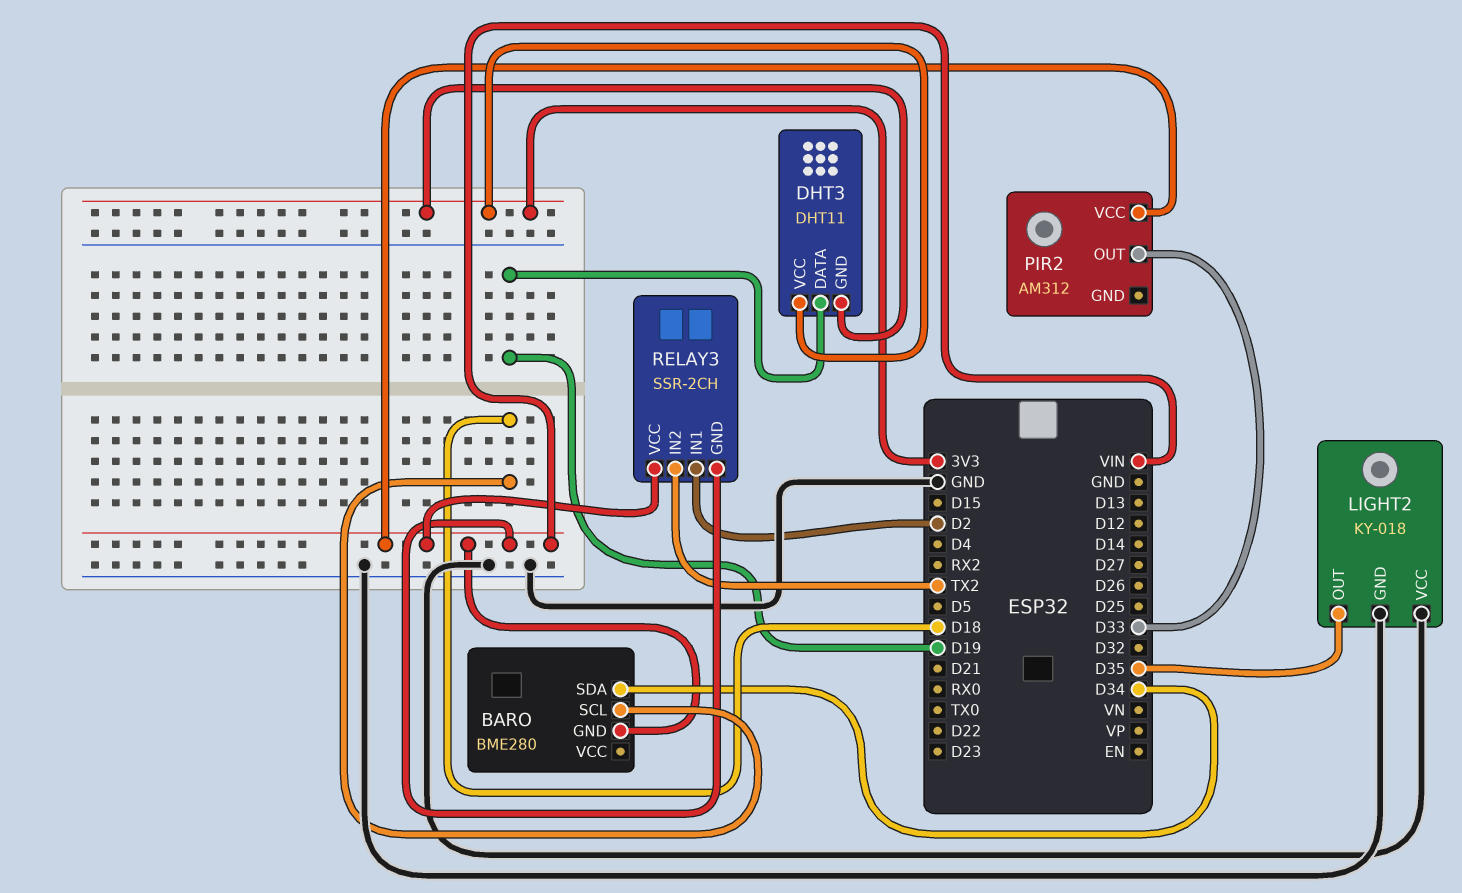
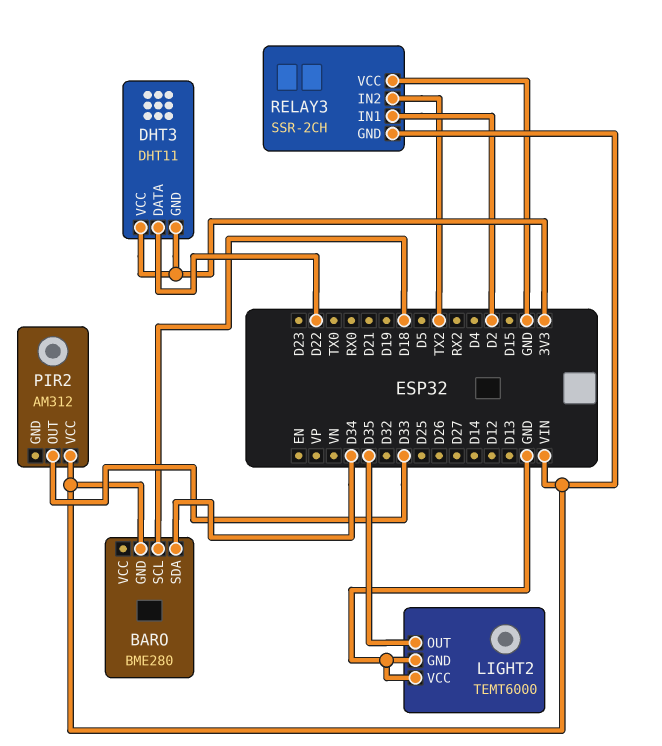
DHT3 pin DATA: D19 -> D22
LIGHT2: KY-018 -> TEMT6000
RELAY3 pin VCC: VIN -> GND

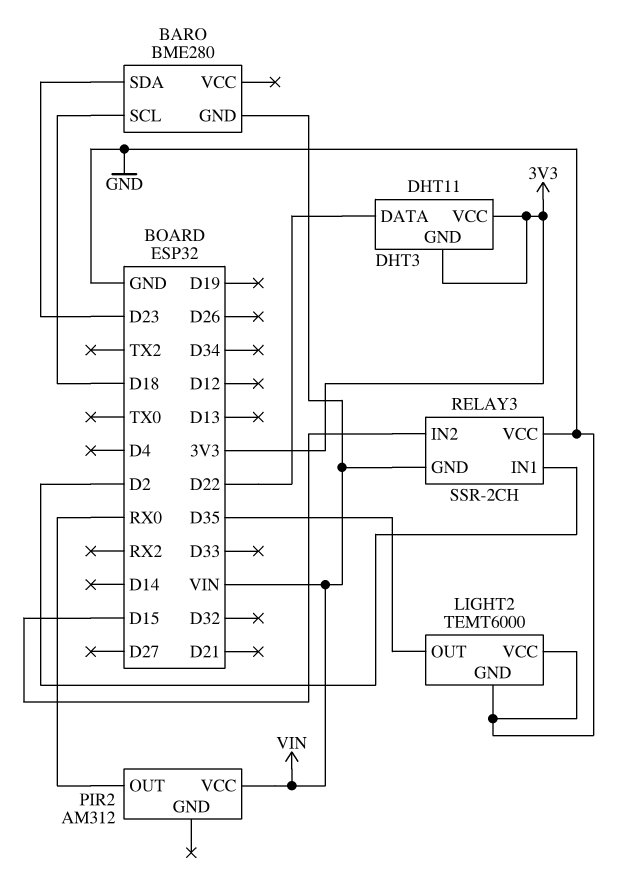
BARO pin SDA: D34 -> D23
PIR2 pin OUT: D33 -> RX0
RELAY3 pin IN2: TX2 -> D15

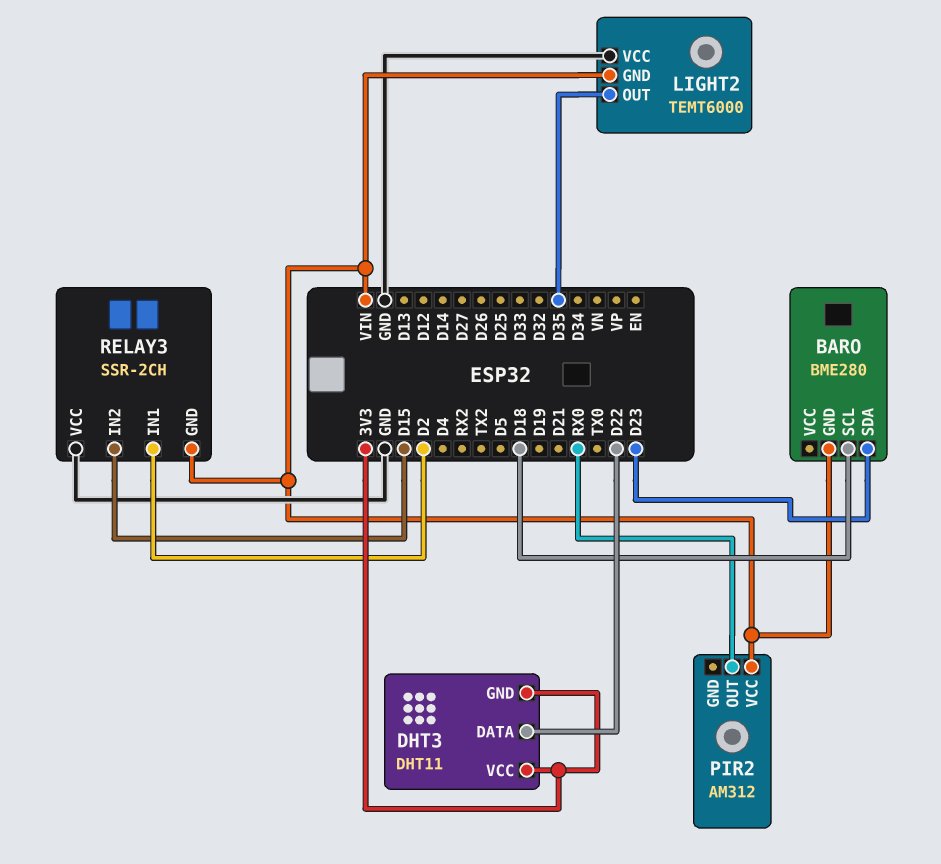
LIGHT2 pin GND: GND -> VIN

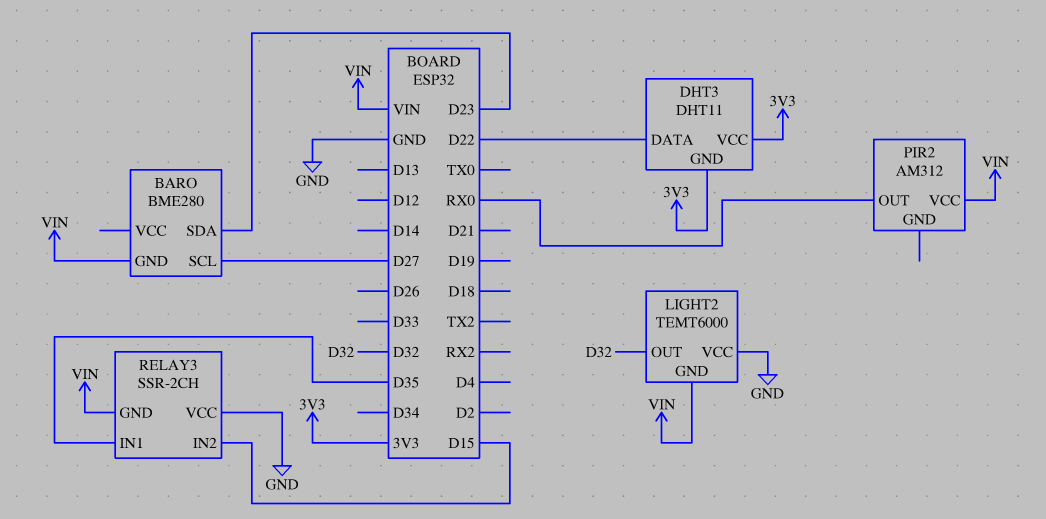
BARO pin SCL: D18 -> D27
LIGHT2 pin OUT: D35 -> D32
RELAY3 pin IN1: D2 -> D35

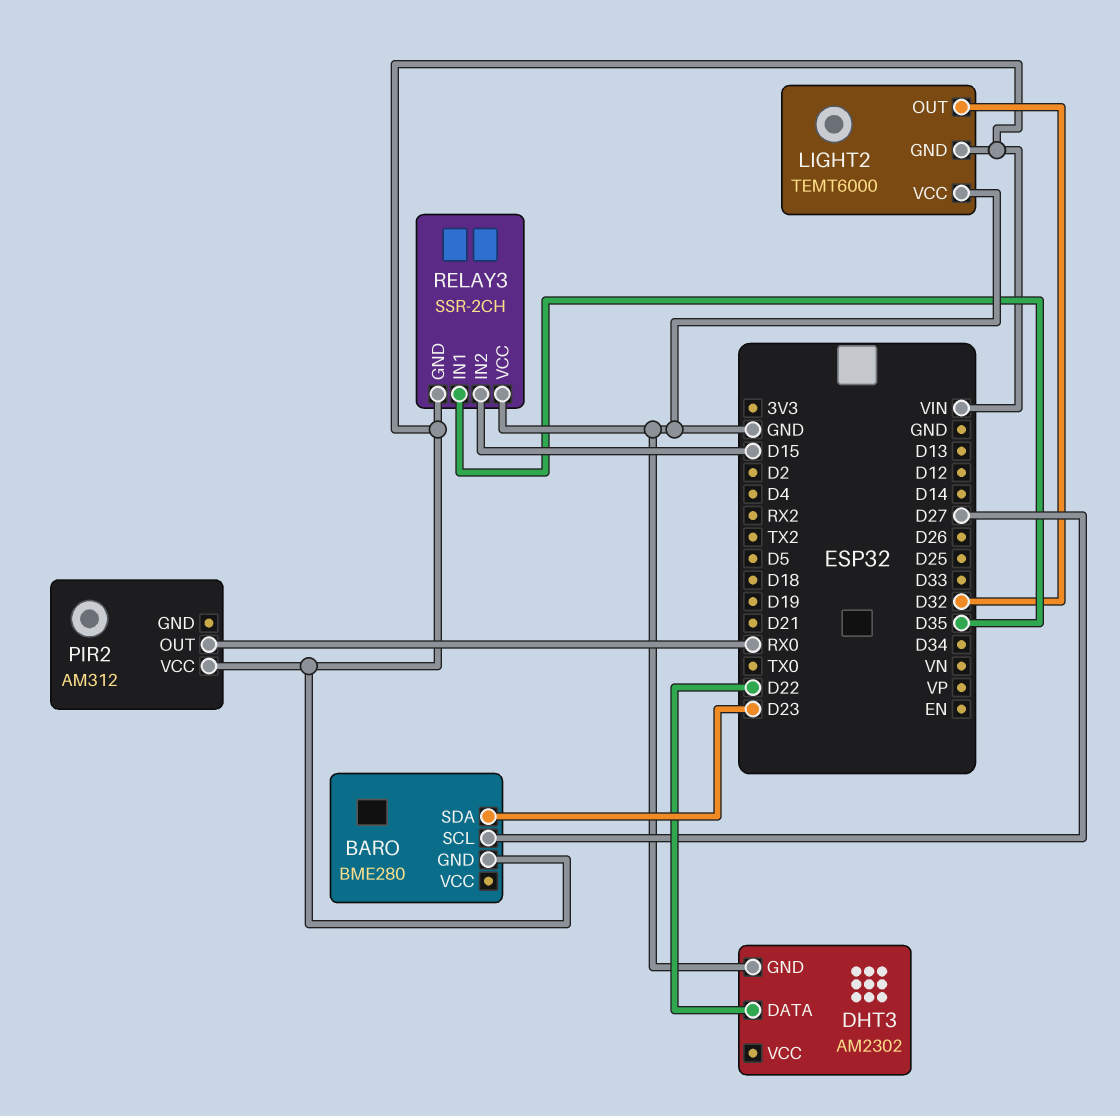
DHT3: DHT11 -> AM2302
DHT3 pin GND: 3V3 -> GND
DHT3 pin VCC: 3V3 -> none

